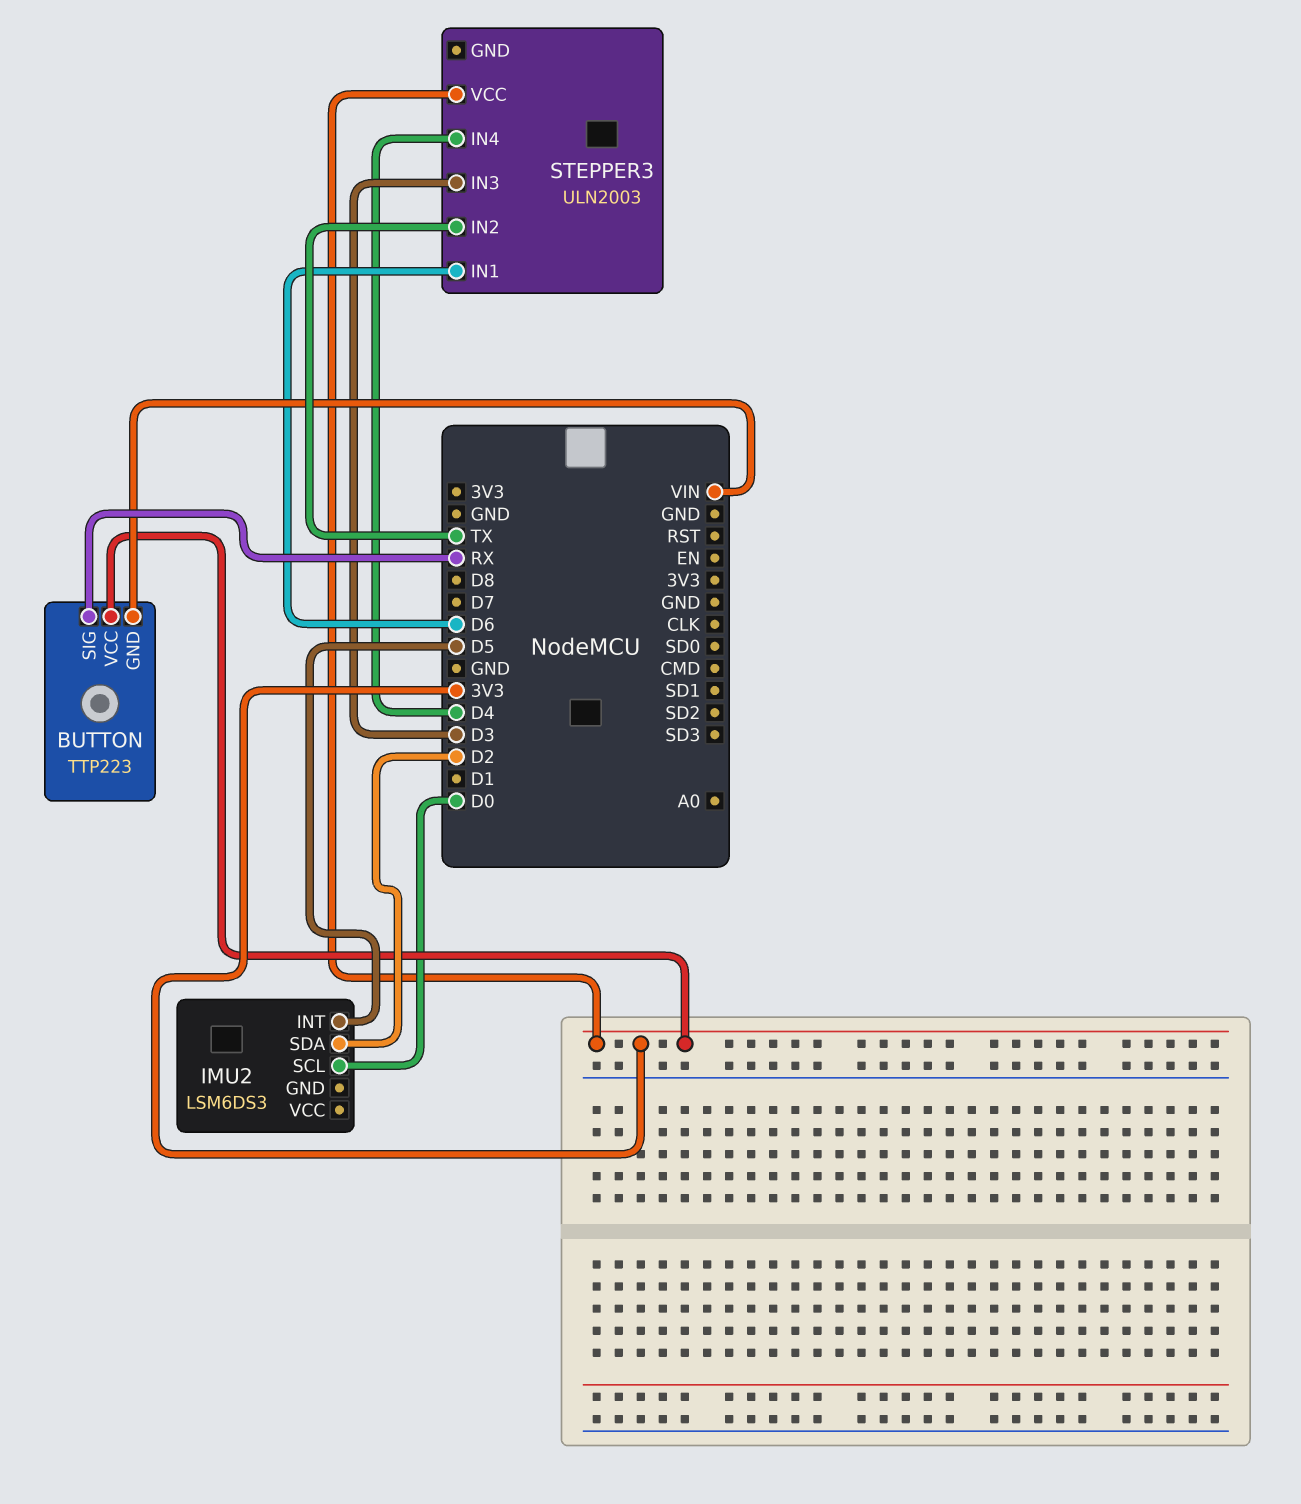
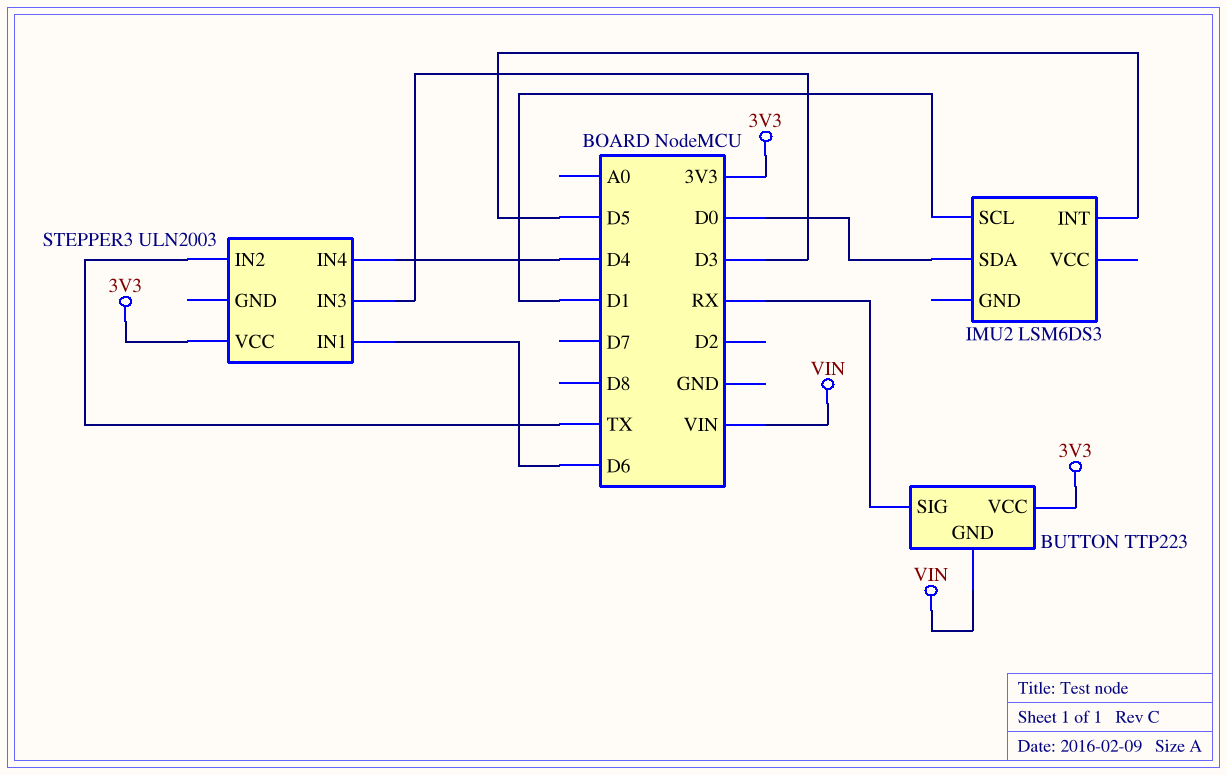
IMU2 pin SCL: D0 -> D1
IMU2 pin SDA: D2 -> D0

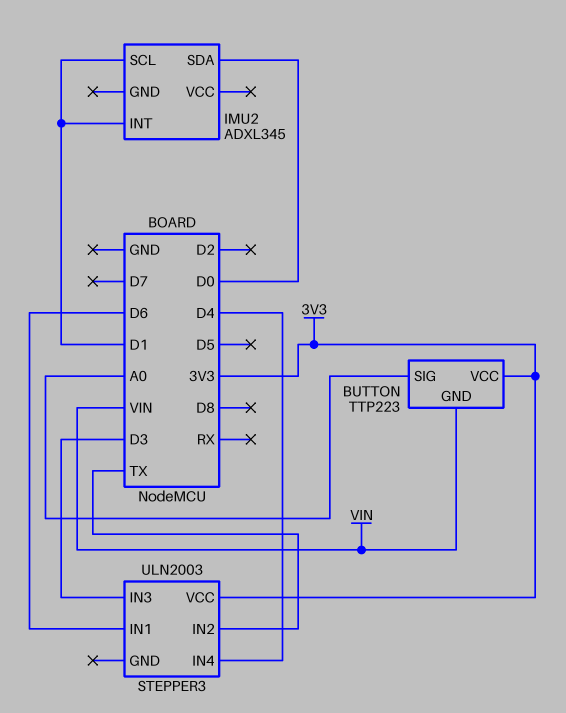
BUTTON pin SIG: RX -> A0
IMU2: LSM6DS3 -> ADXL345
IMU2 pin INT: D5 -> D1

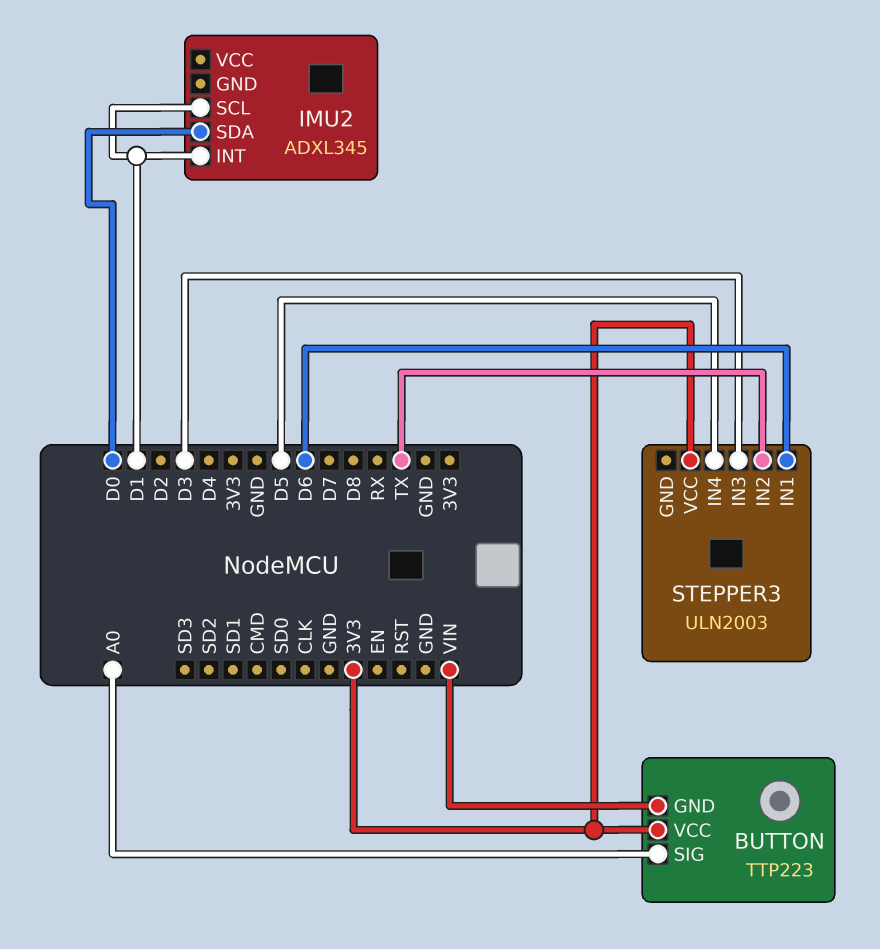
STEPPER3 pin IN4: D4 -> D5

